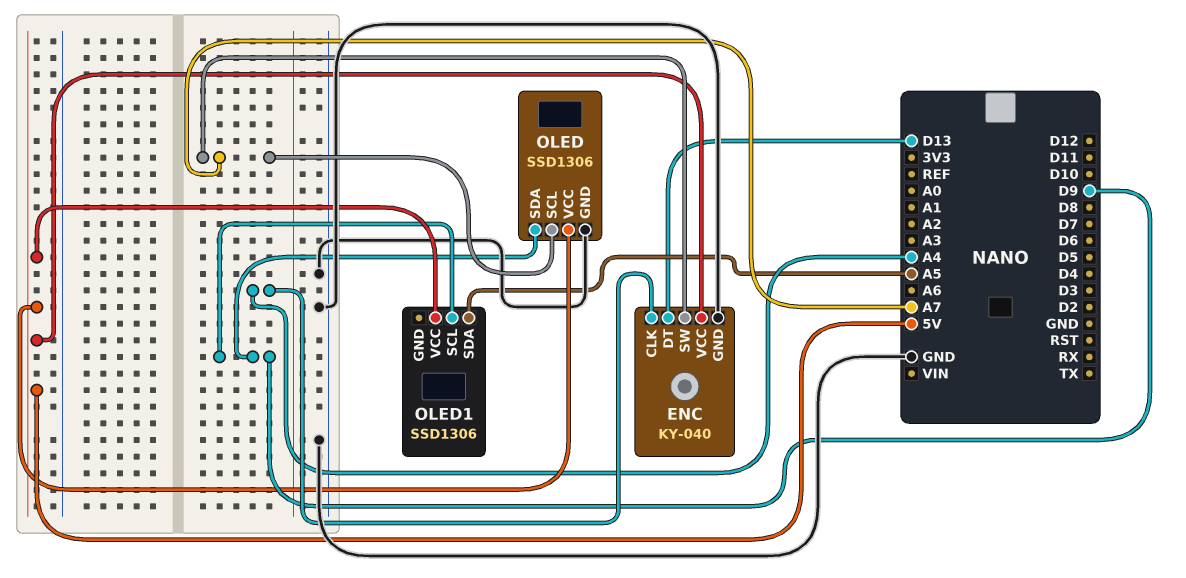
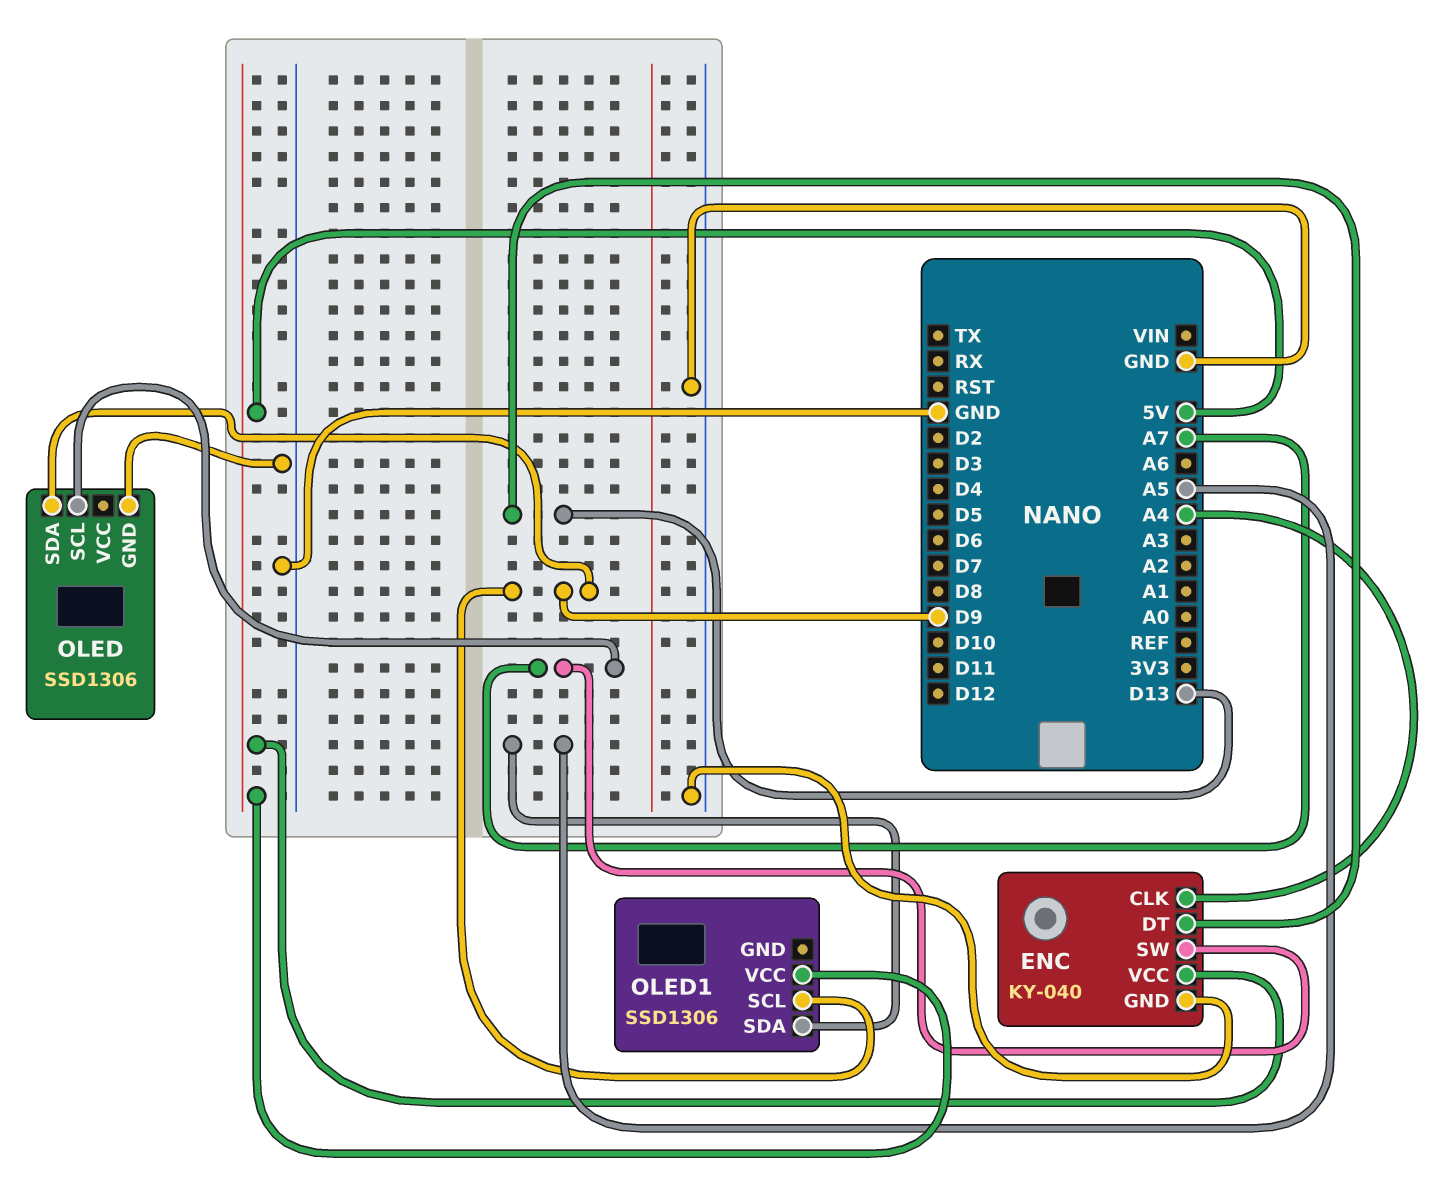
OLED pin VCC: 5V -> none

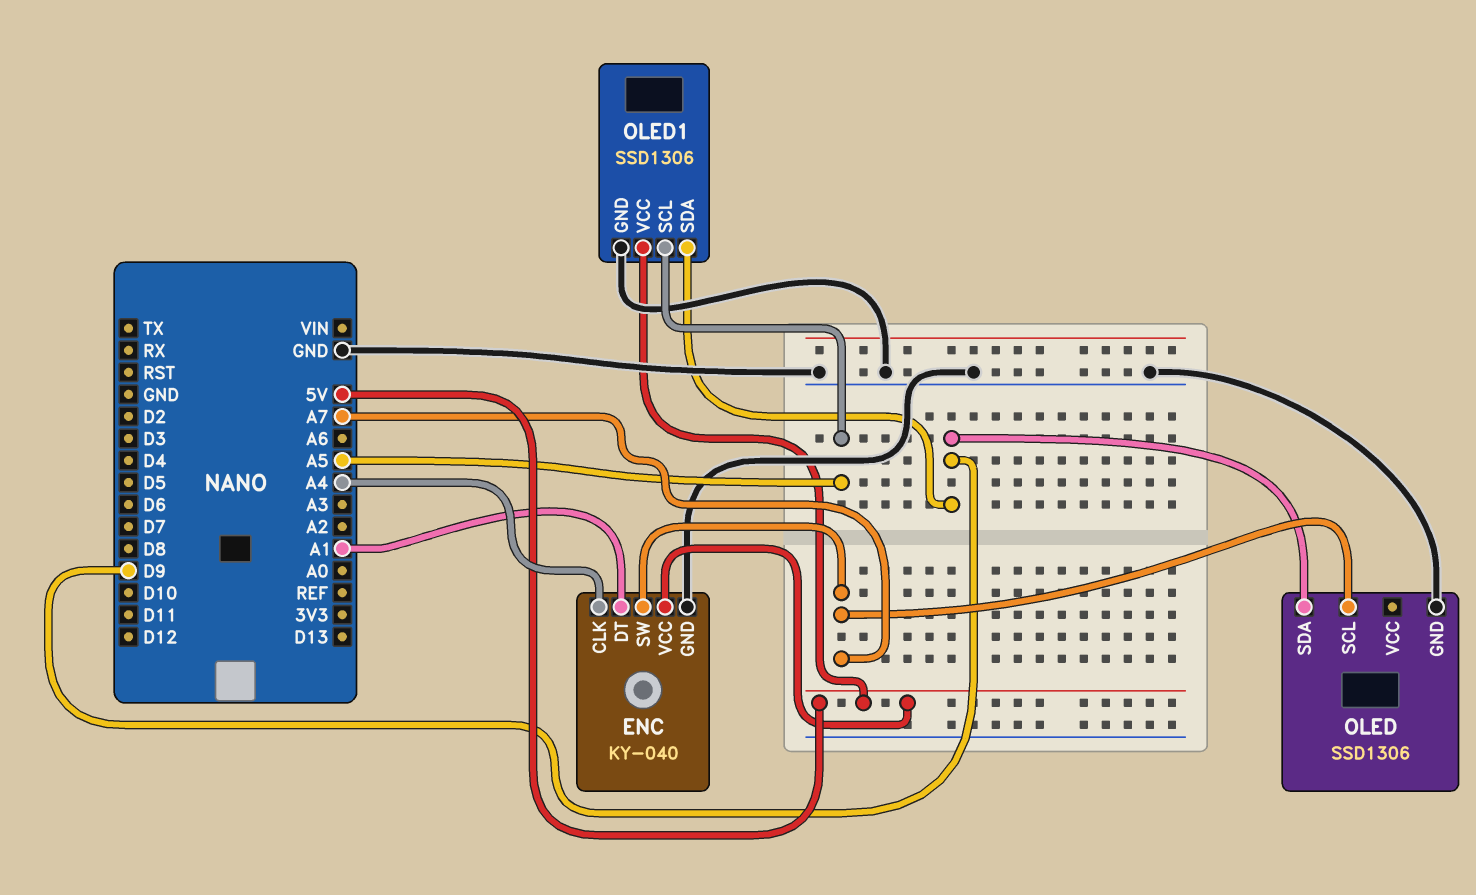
ENC pin DT: D13 -> A1
OLED1 pin GND: none -> GND
OLED1 pin SCL: D9 -> A5
OLED1 pin SDA: A5 -> D9

